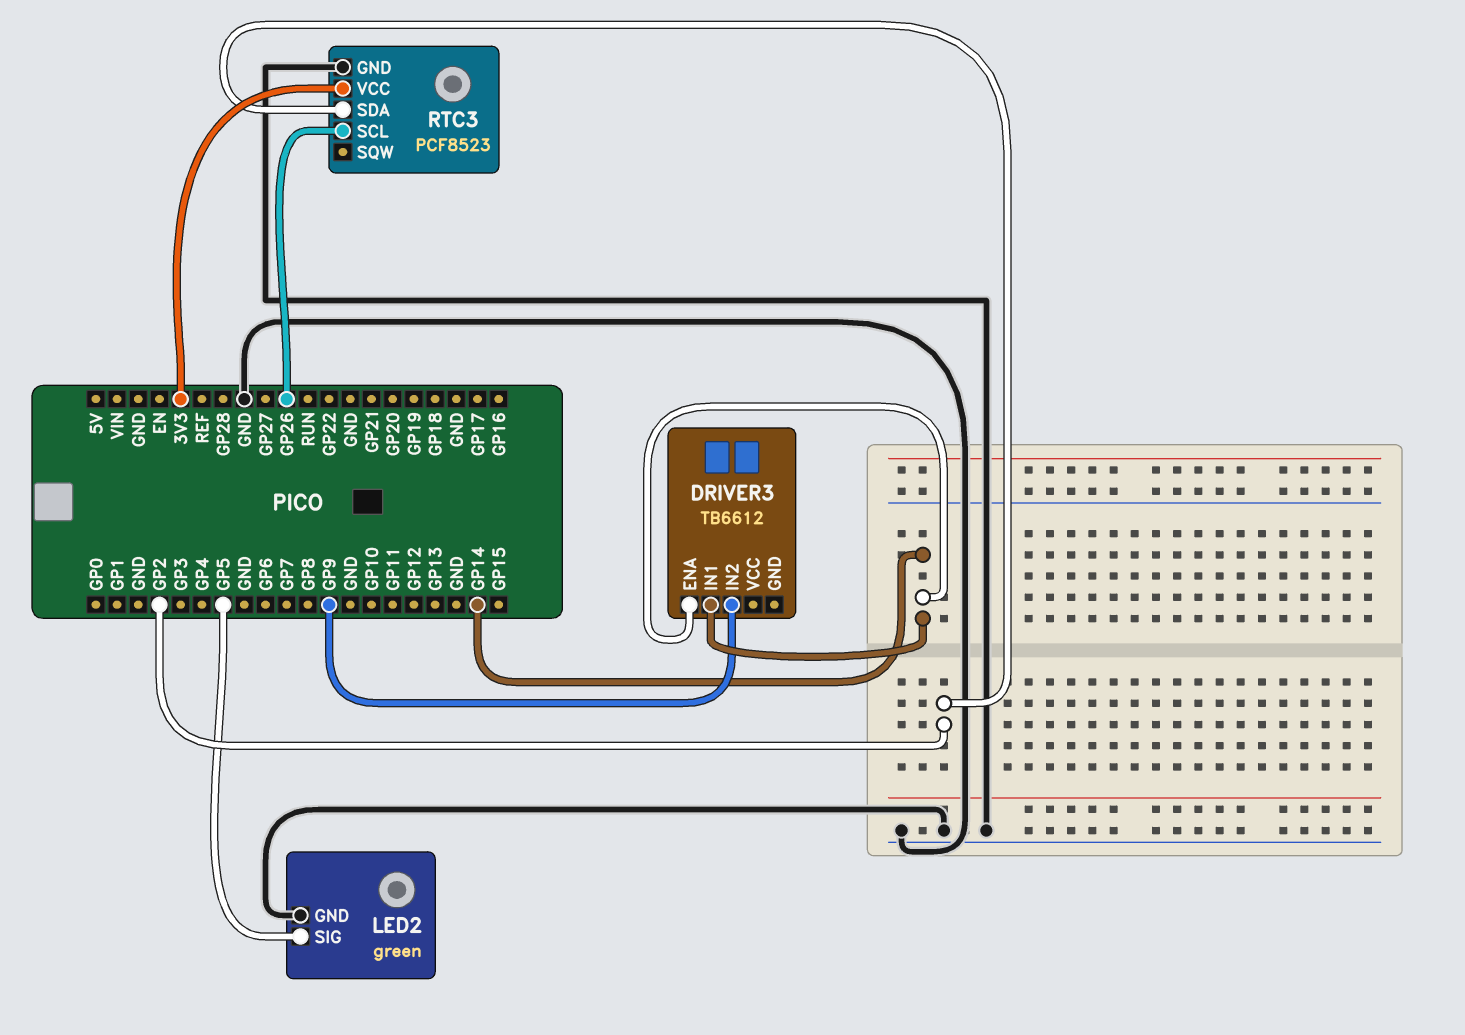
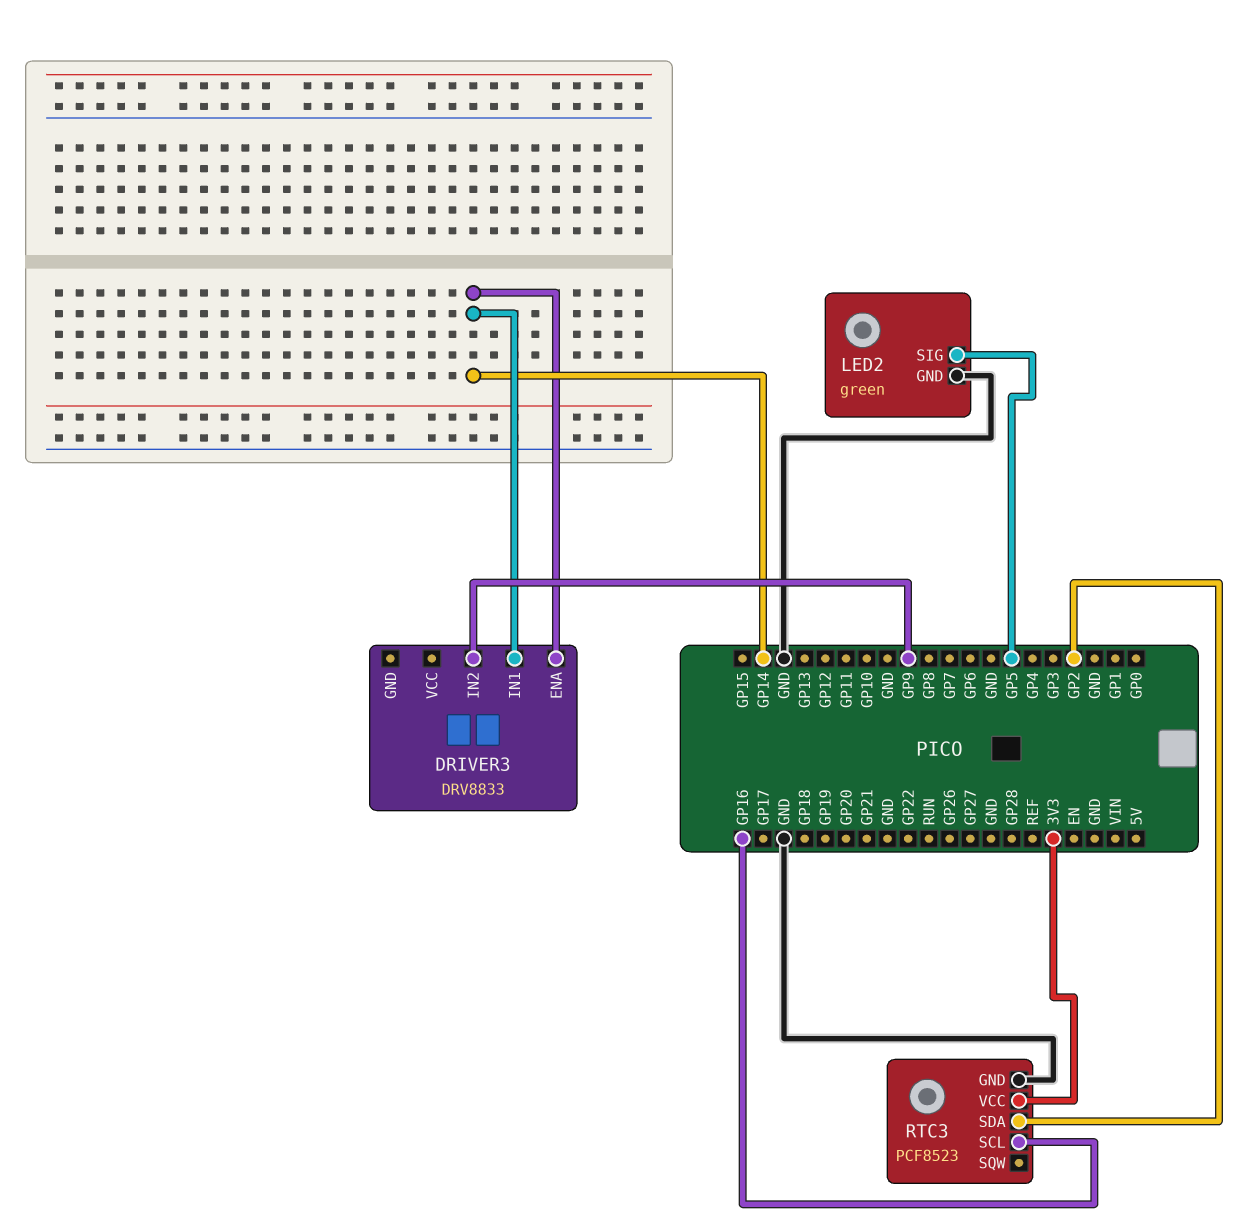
DRIVER3: TB6612 -> DRV8833
RTC3 pin SCL: GP26 -> GP16

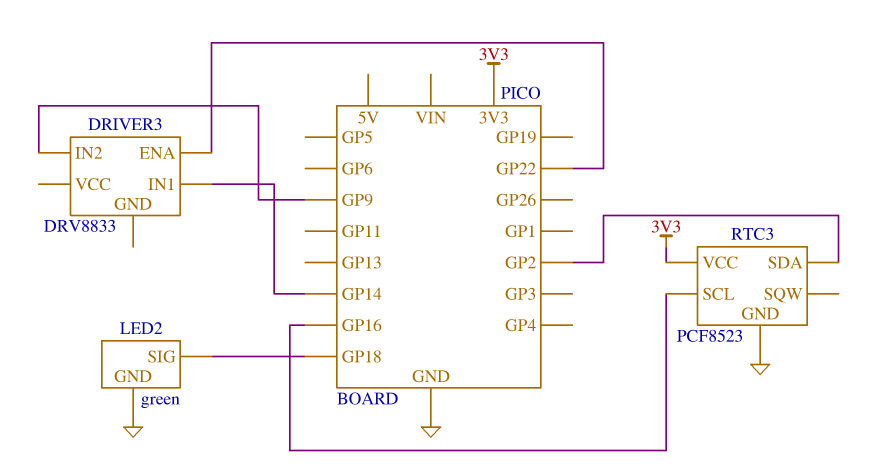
DRIVER3 pin ENA: GP14 -> GP22
LED2 pin SIG: GP5 -> GP18

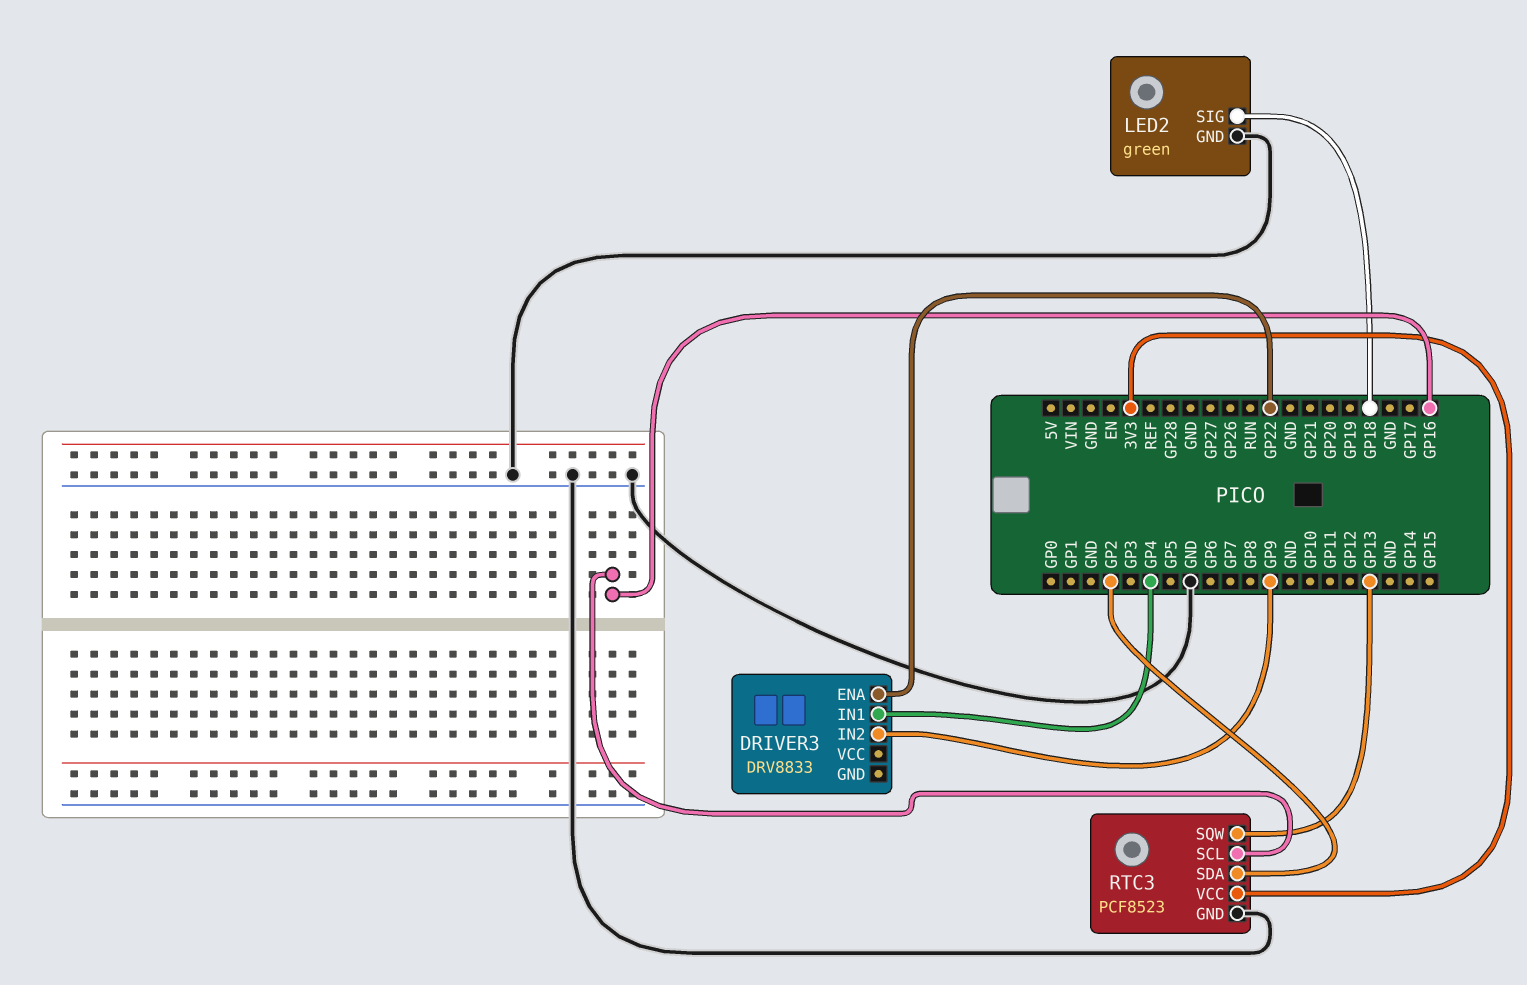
DRIVER3 pin IN1: GP14 -> GP4
RTC3 pin SQW: none -> GP13

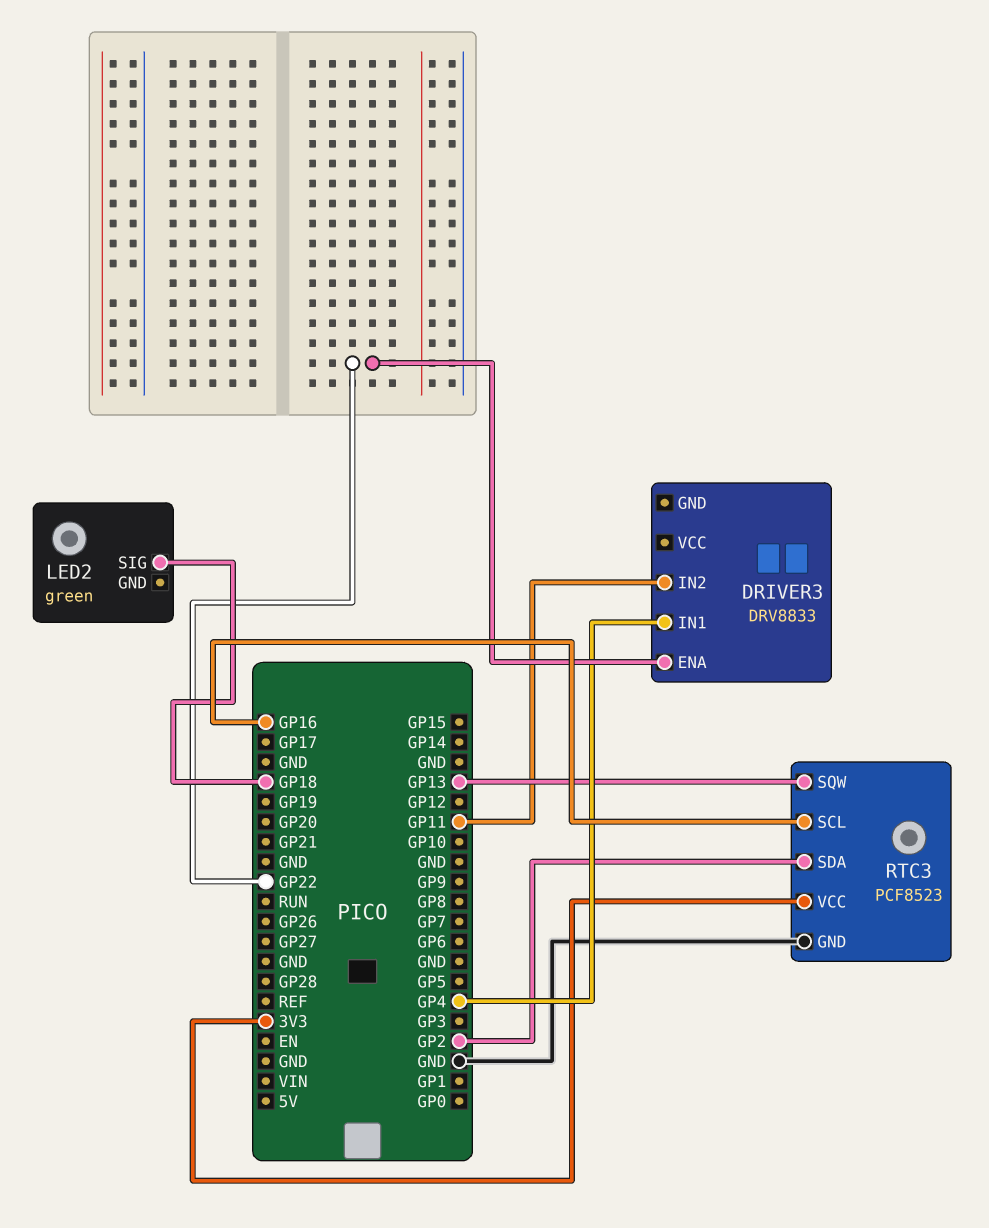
DRIVER3 pin IN2: GP9 -> GP11
LED2 pin GND: GND -> none

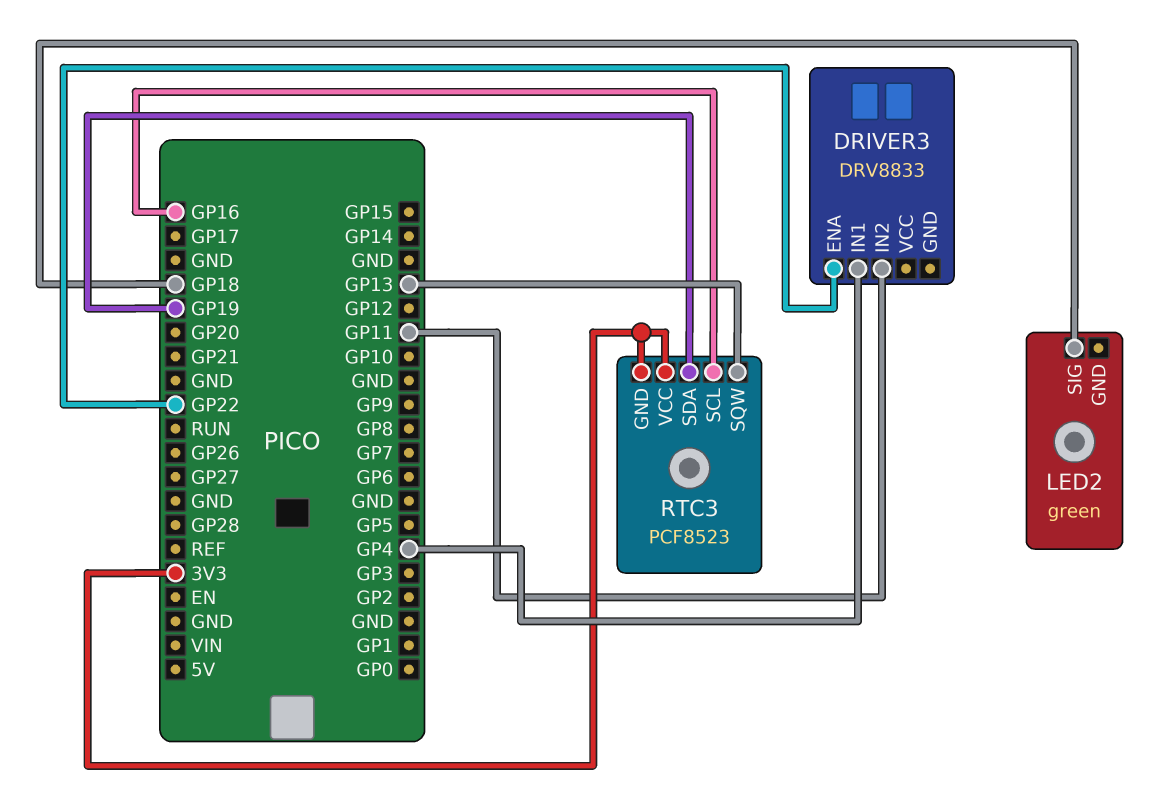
RTC3 pin GND: GND -> 3V3
RTC3 pin SDA: GP2 -> GP19

